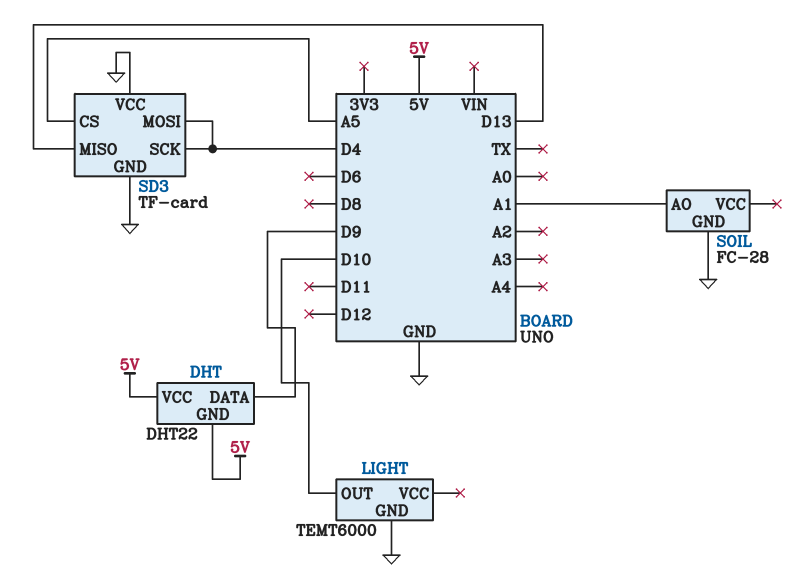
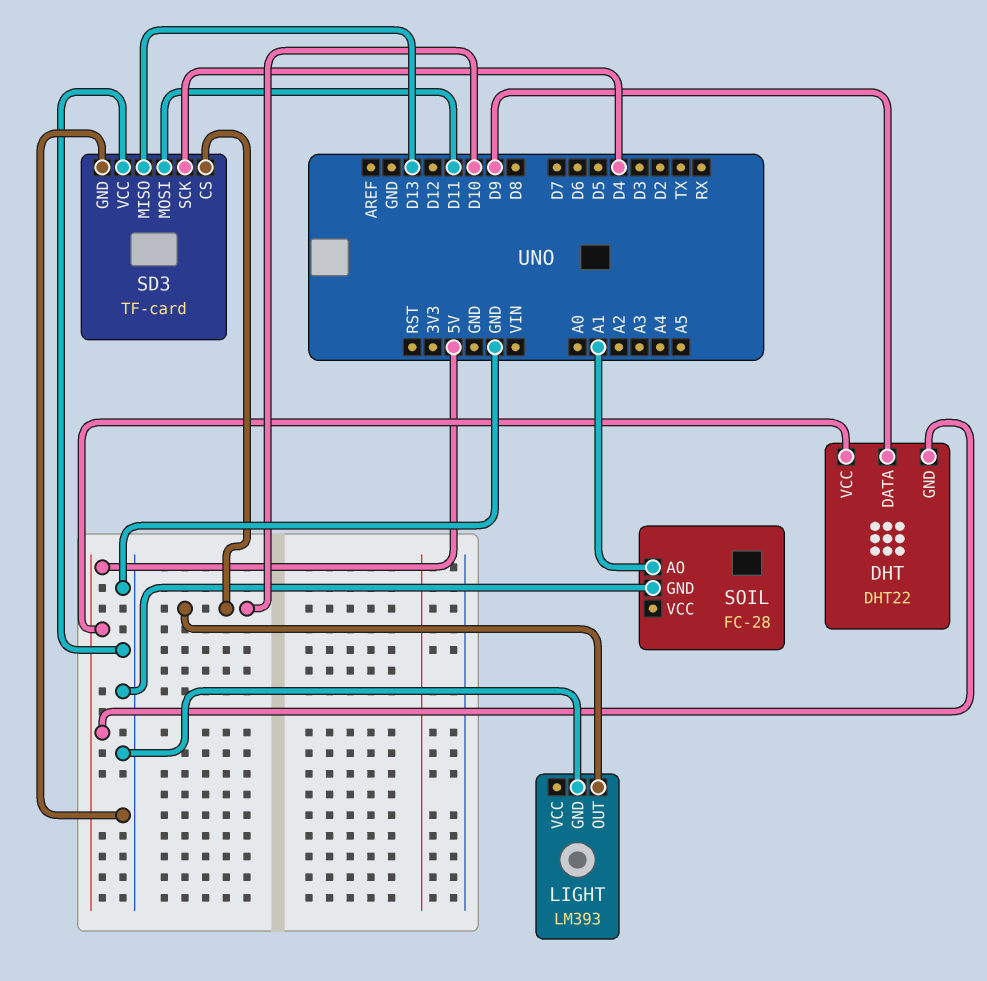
LIGHT: TEMT6000 -> LM393
SD3 pin CS: A5 -> D10
SD3 pin MOSI: D4 -> D11

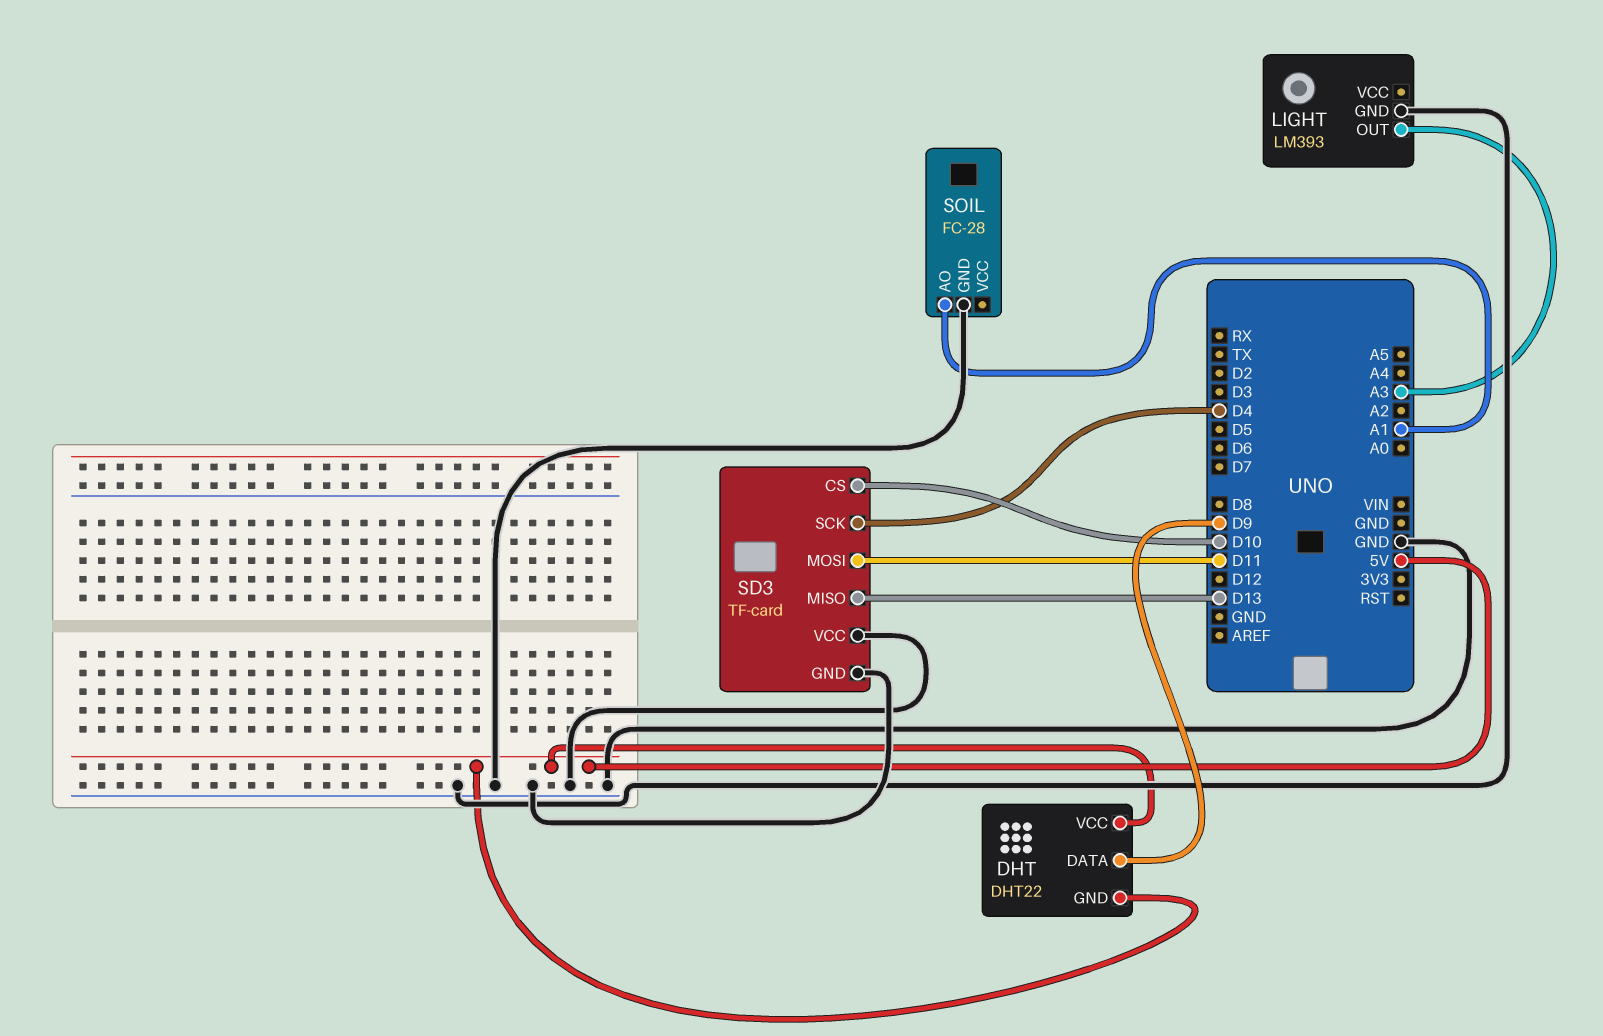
LIGHT pin OUT: D10 -> A3

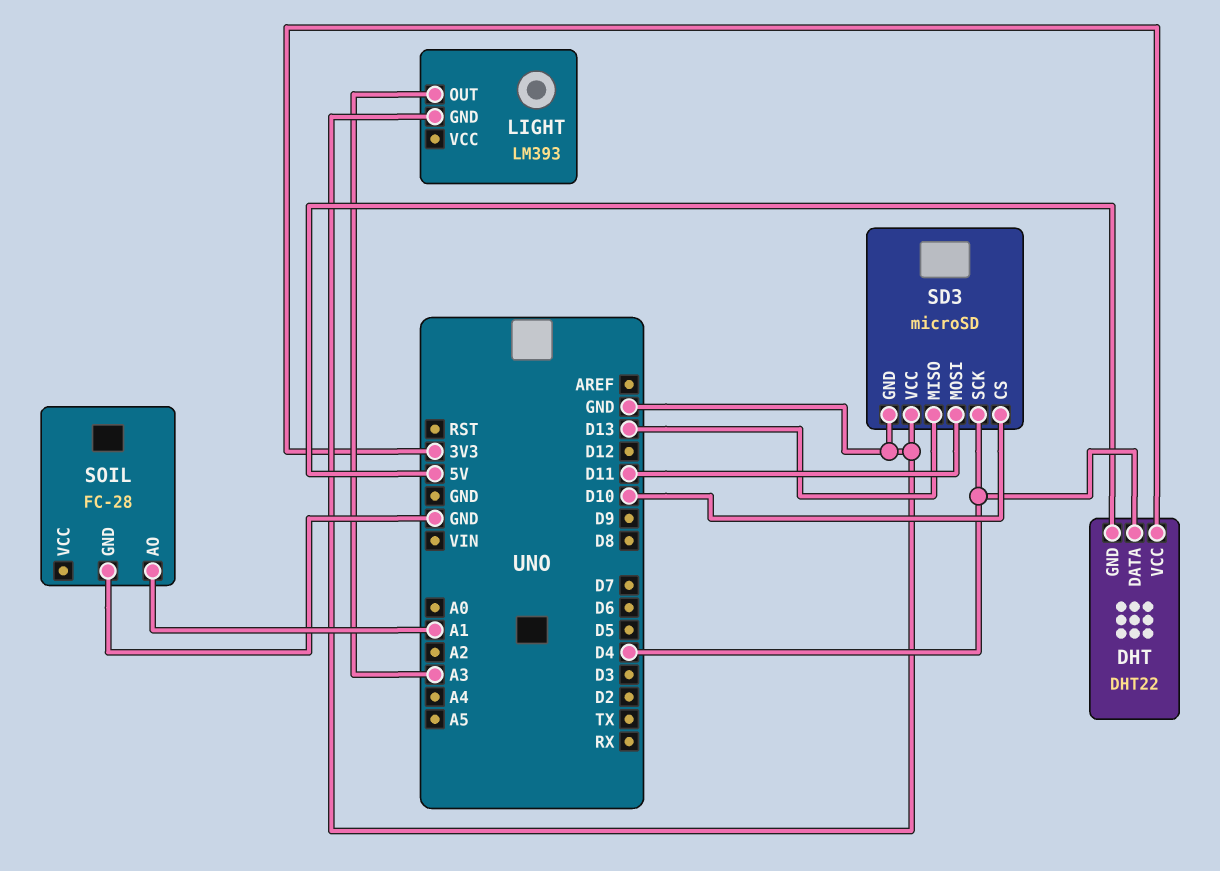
DHT pin DATA: D9 -> D4
DHT pin VCC: 5V -> 3V3
SD3: TF-card -> microSD

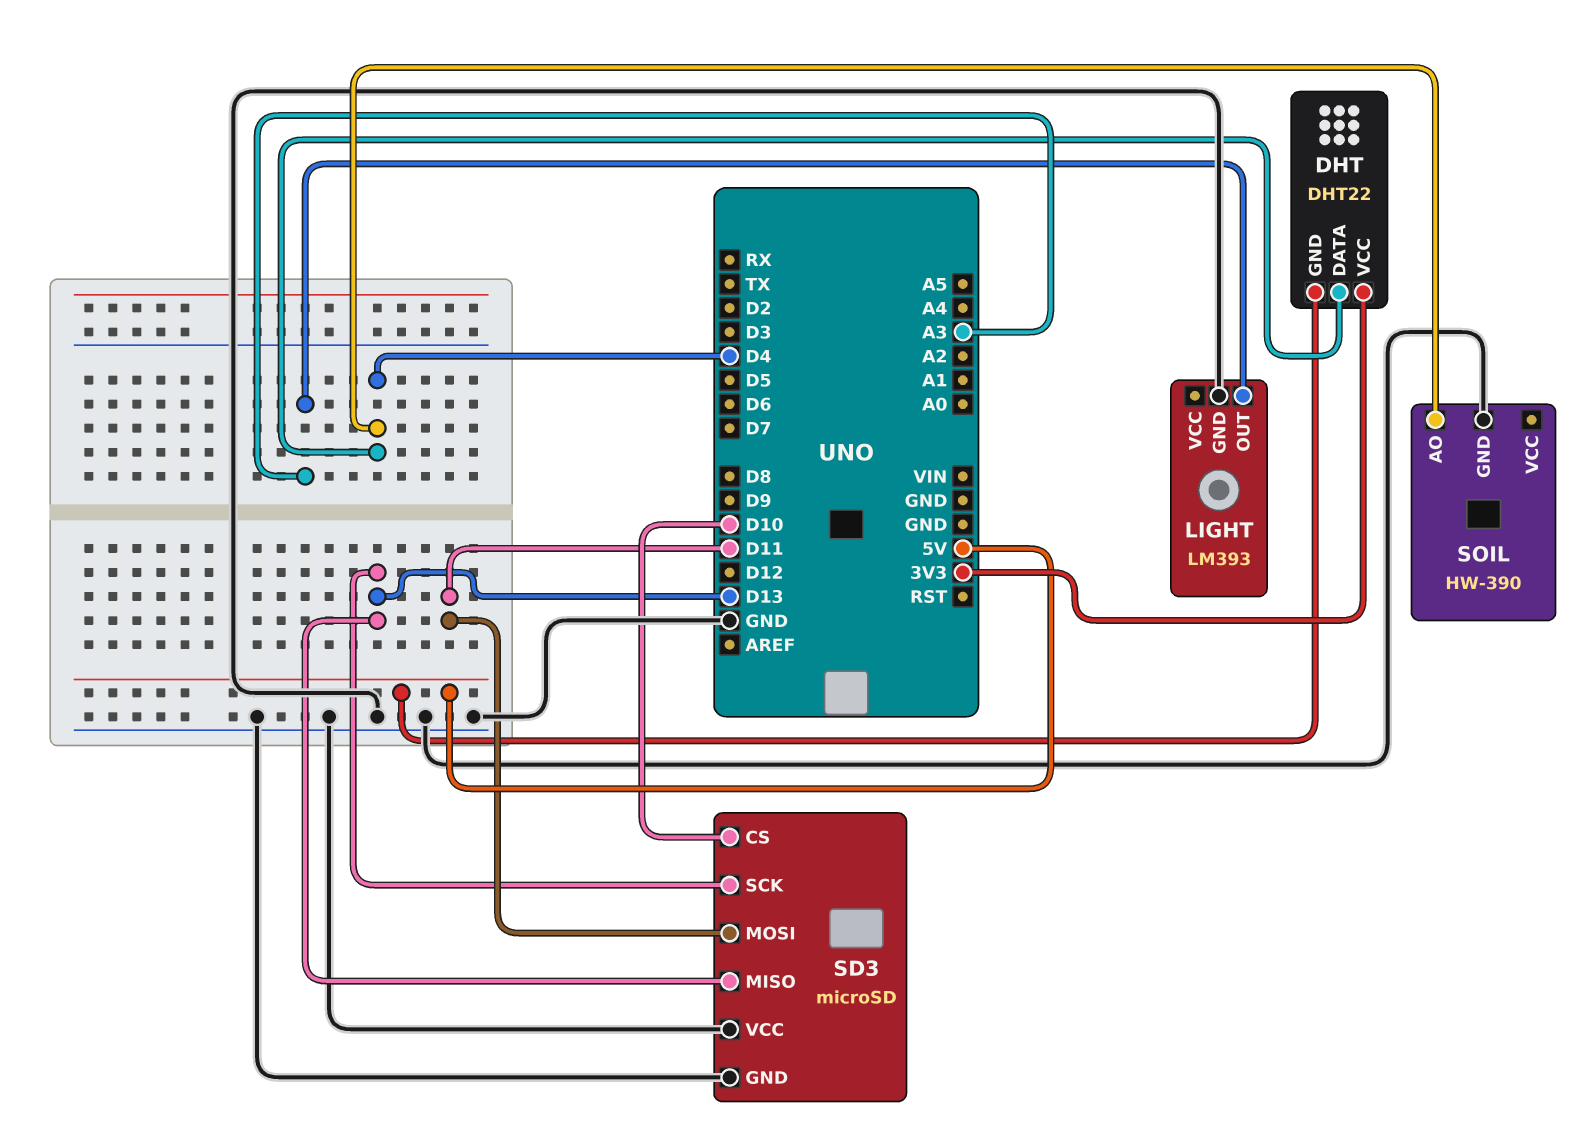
SD3 pin SCK: D4 -> D13
SOIL: FC-28 -> HW-390
SOIL pin AO: A1 -> D4

